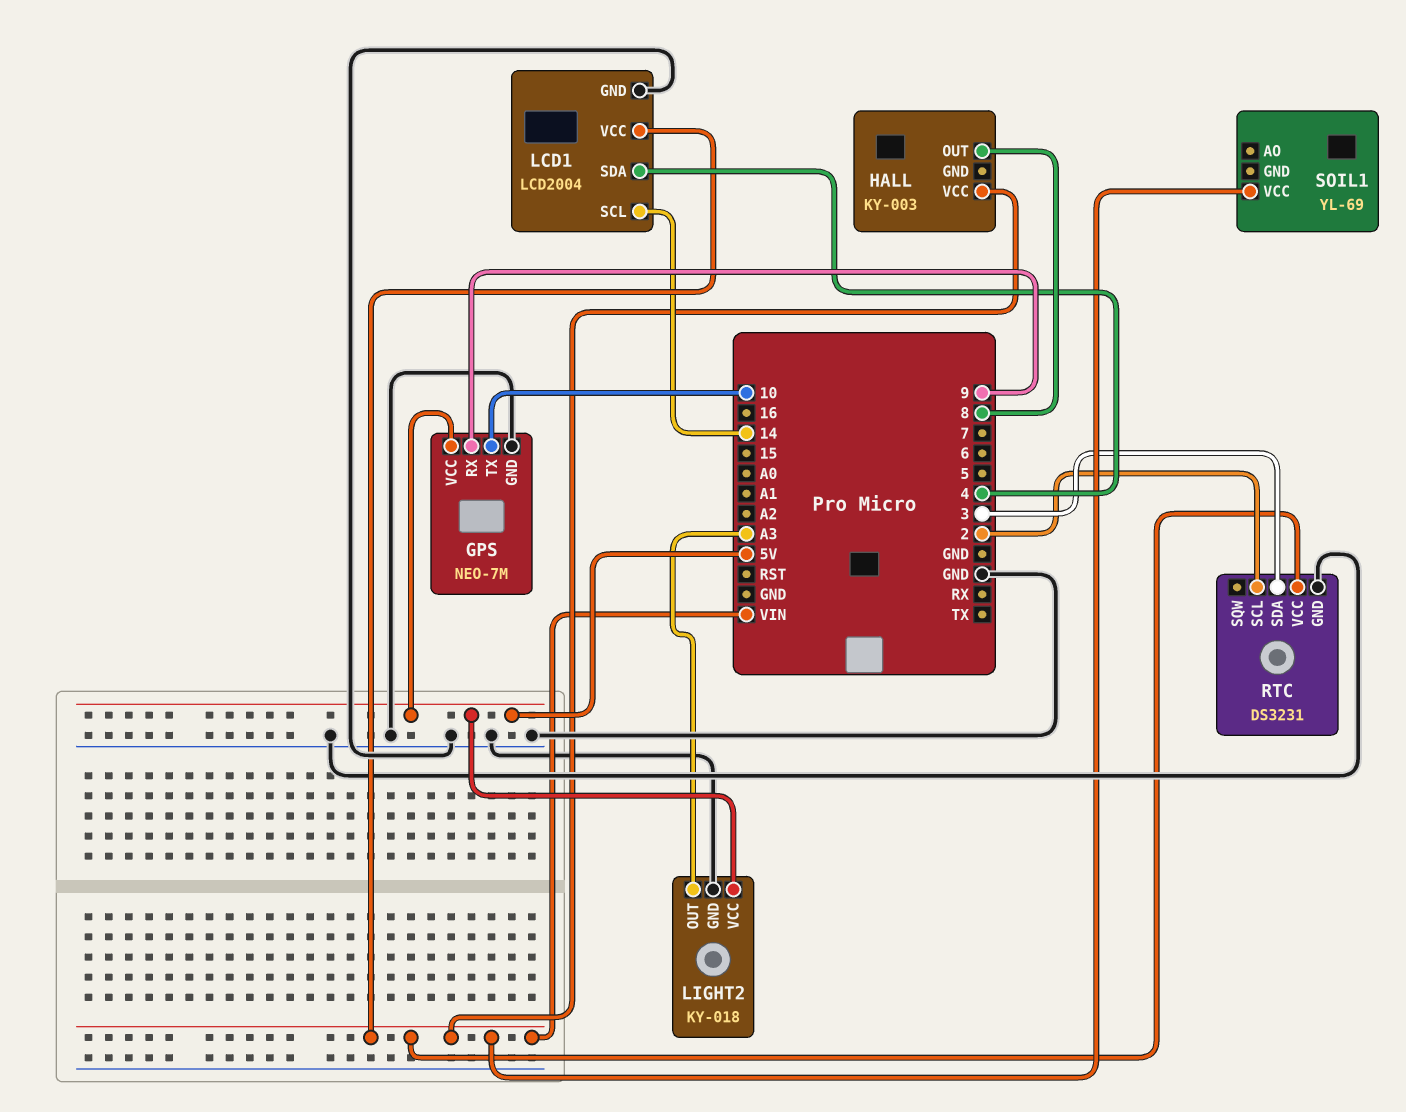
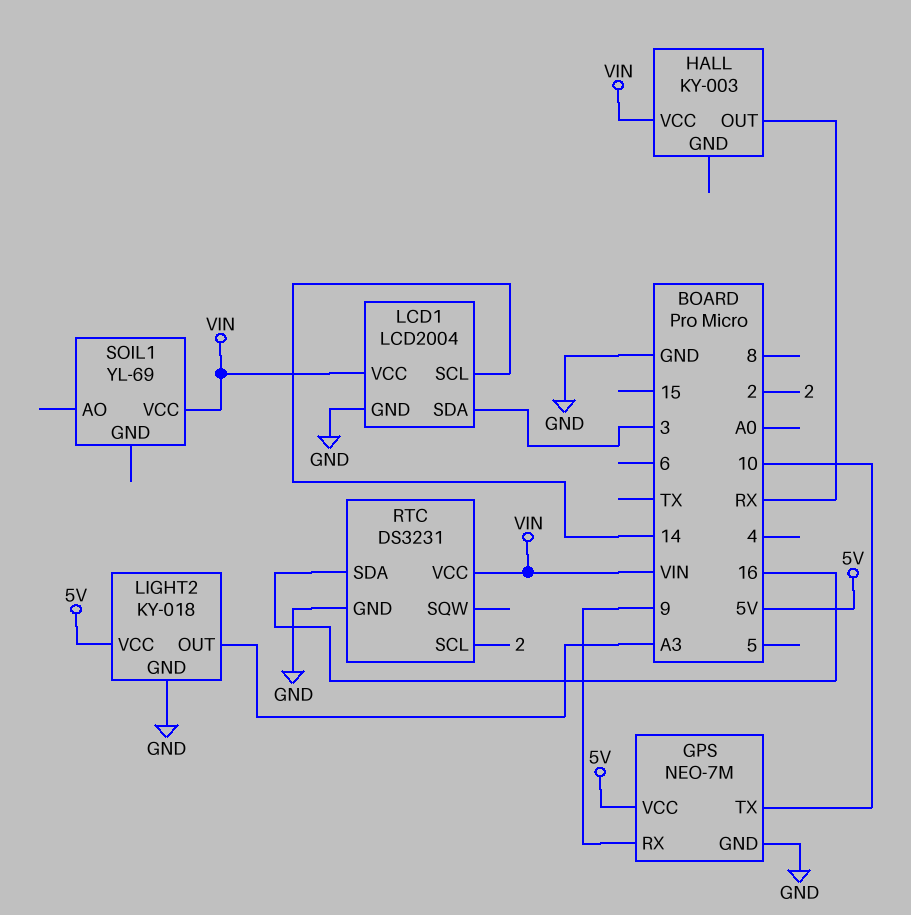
HALL pin OUT: 8 -> RX
LCD1 pin SDA: 4 -> 3
RTC pin SDA: 3 -> 16

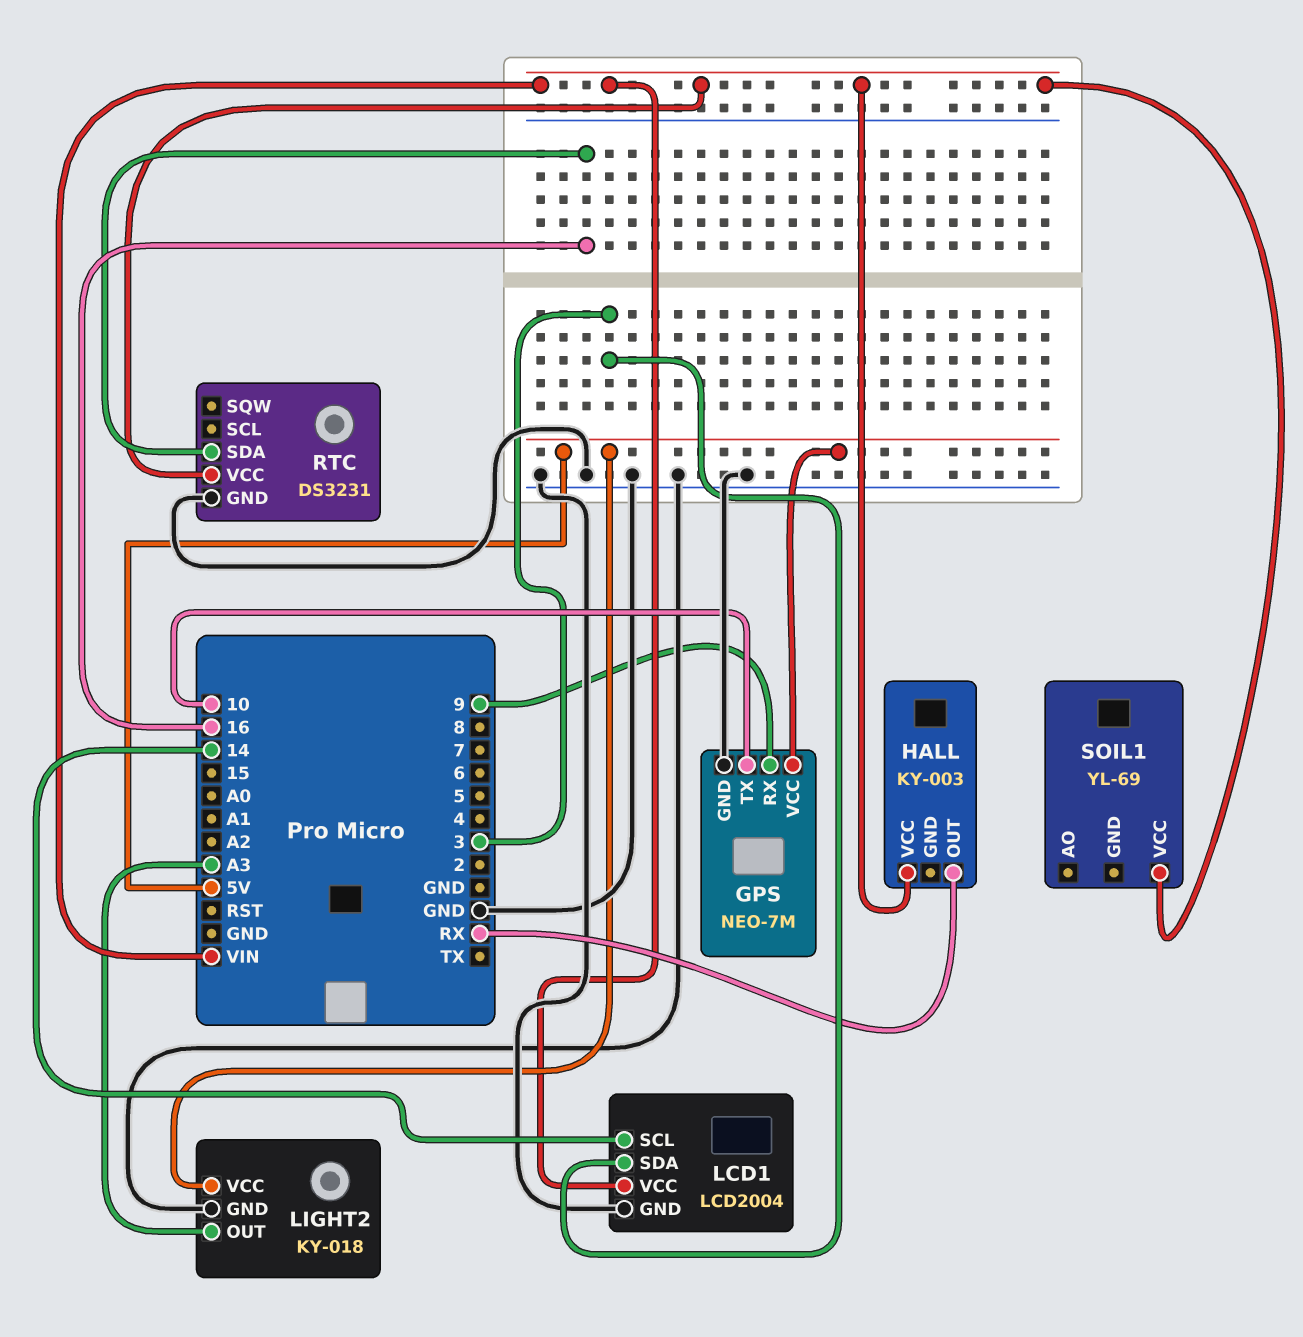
RTC pin SCL: 2 -> none

